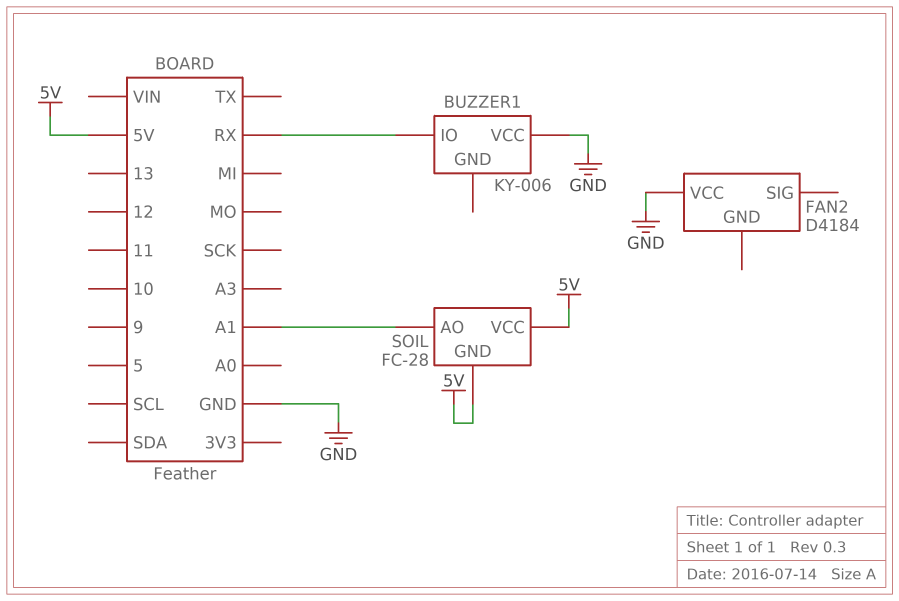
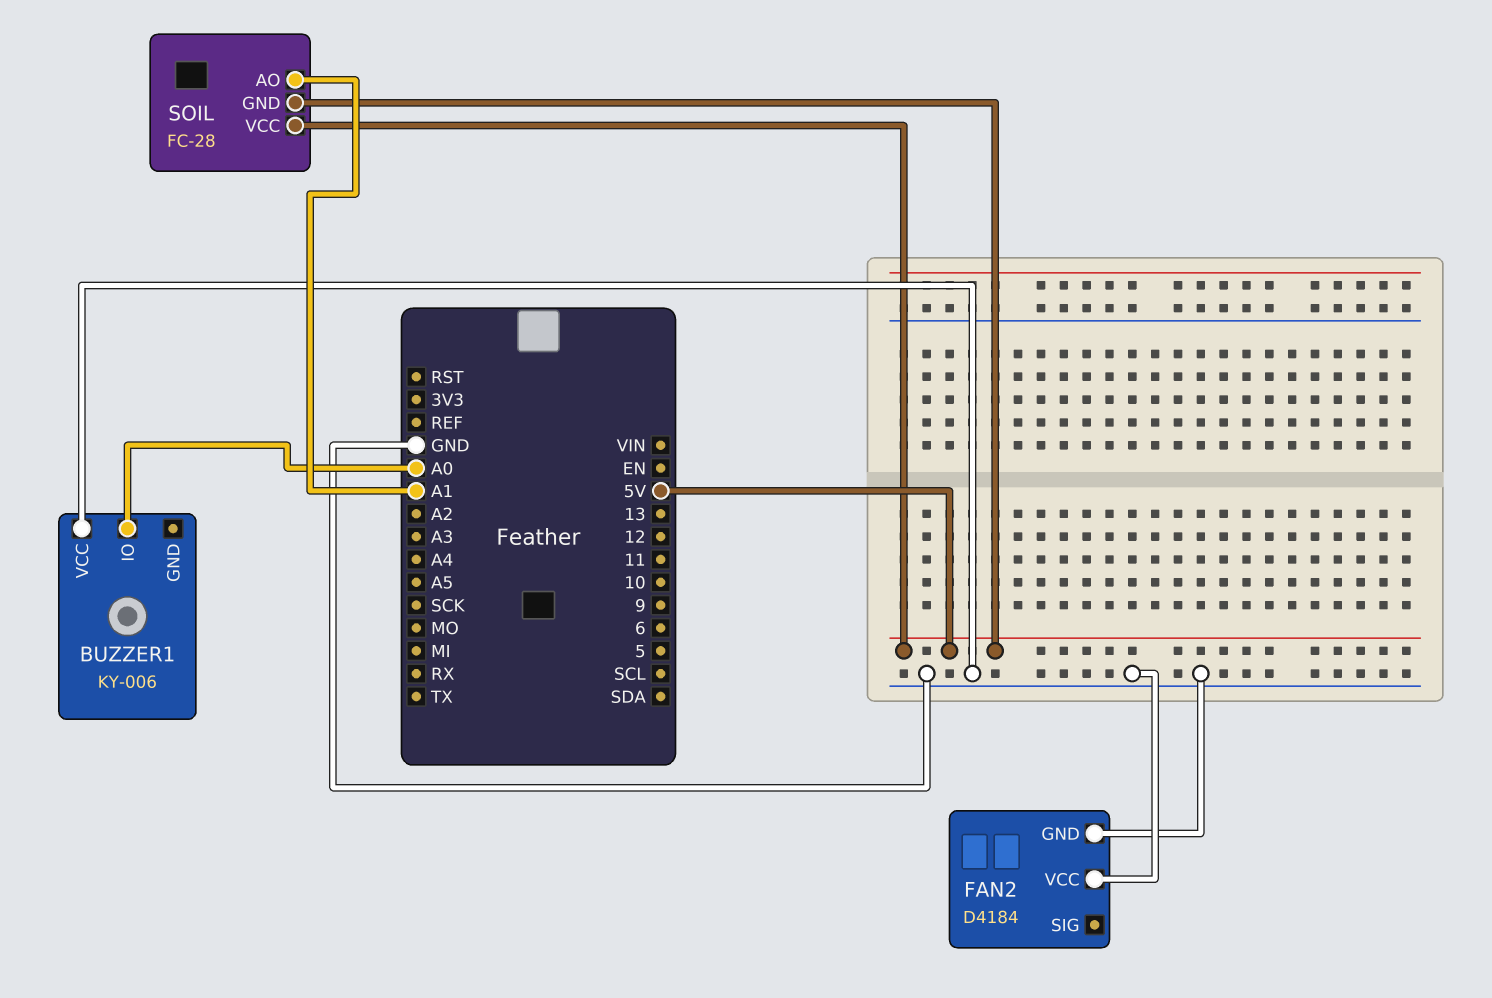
BUZZER1 pin IO: RX -> A0
FAN2 pin GND: none -> GND

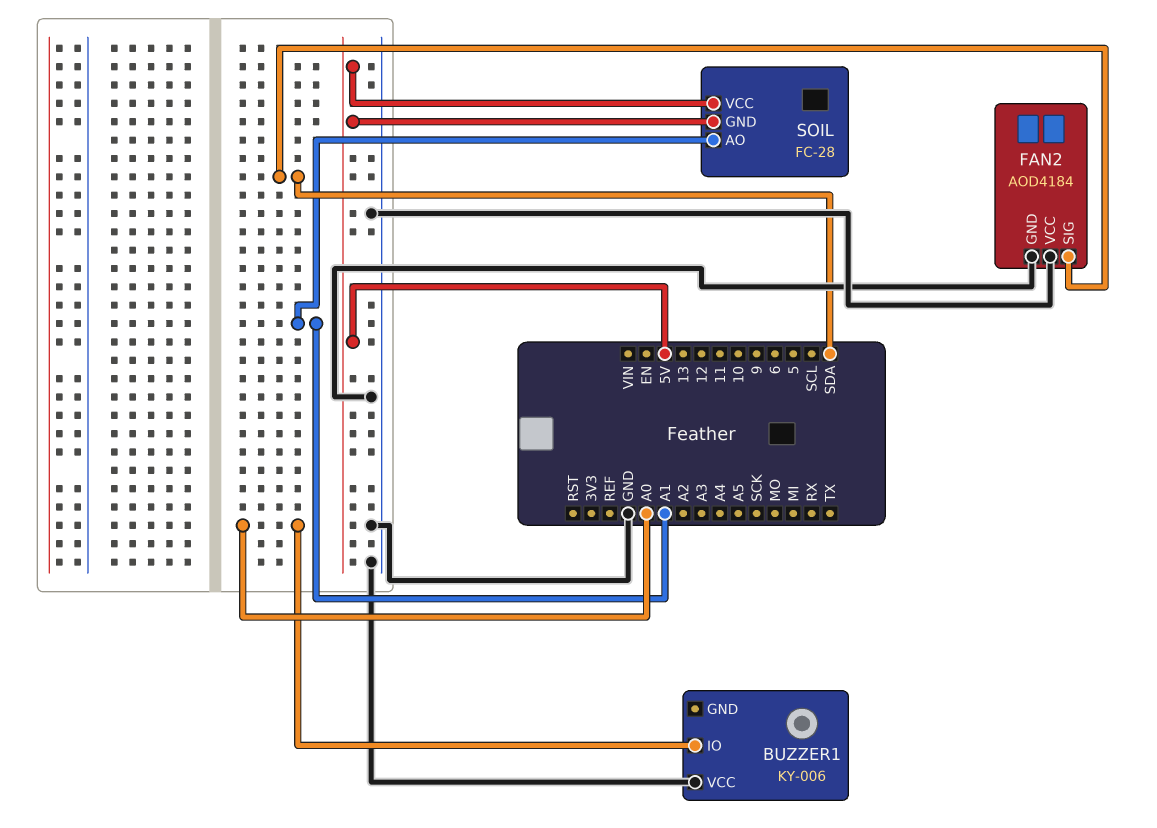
FAN2: D4184 -> AOD4184
FAN2 pin SIG: none -> SDA

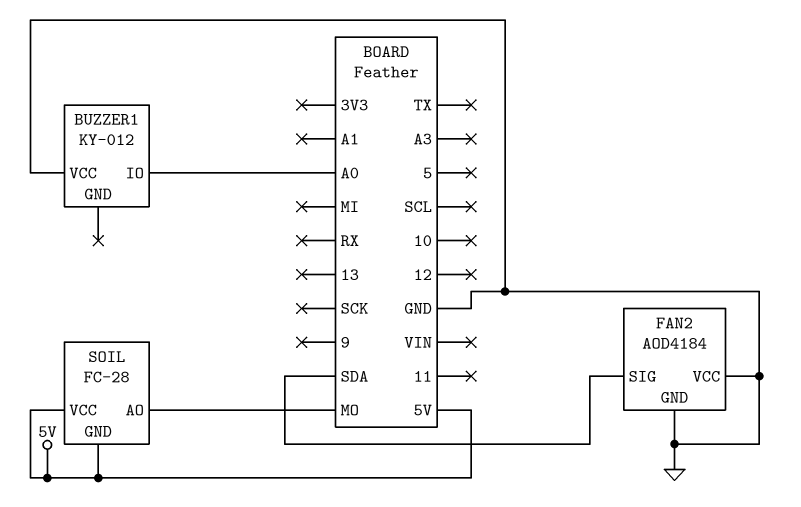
BUZZER1: KY-006 -> KY-012
SOIL pin AO: A1 -> MO

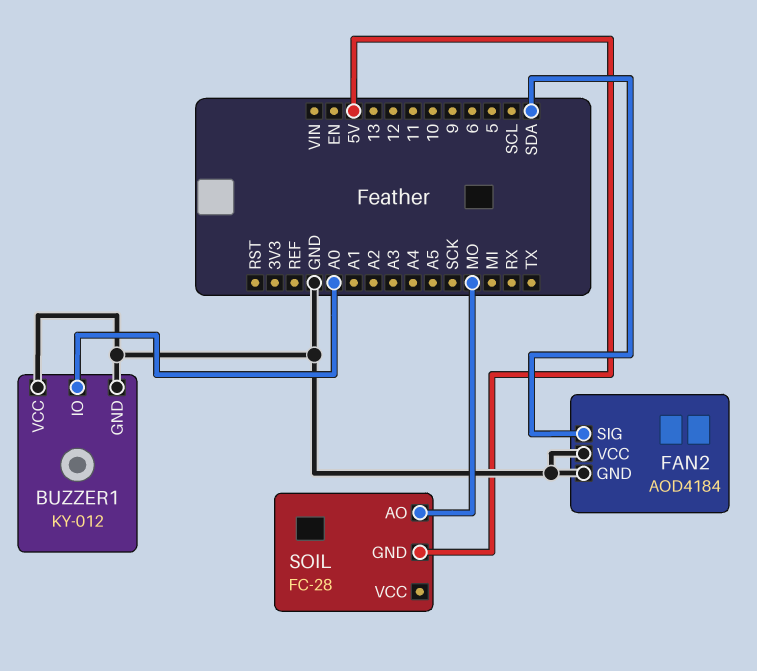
BUZZER1 pin GND: none -> GND
SOIL pin VCC: 5V -> none

